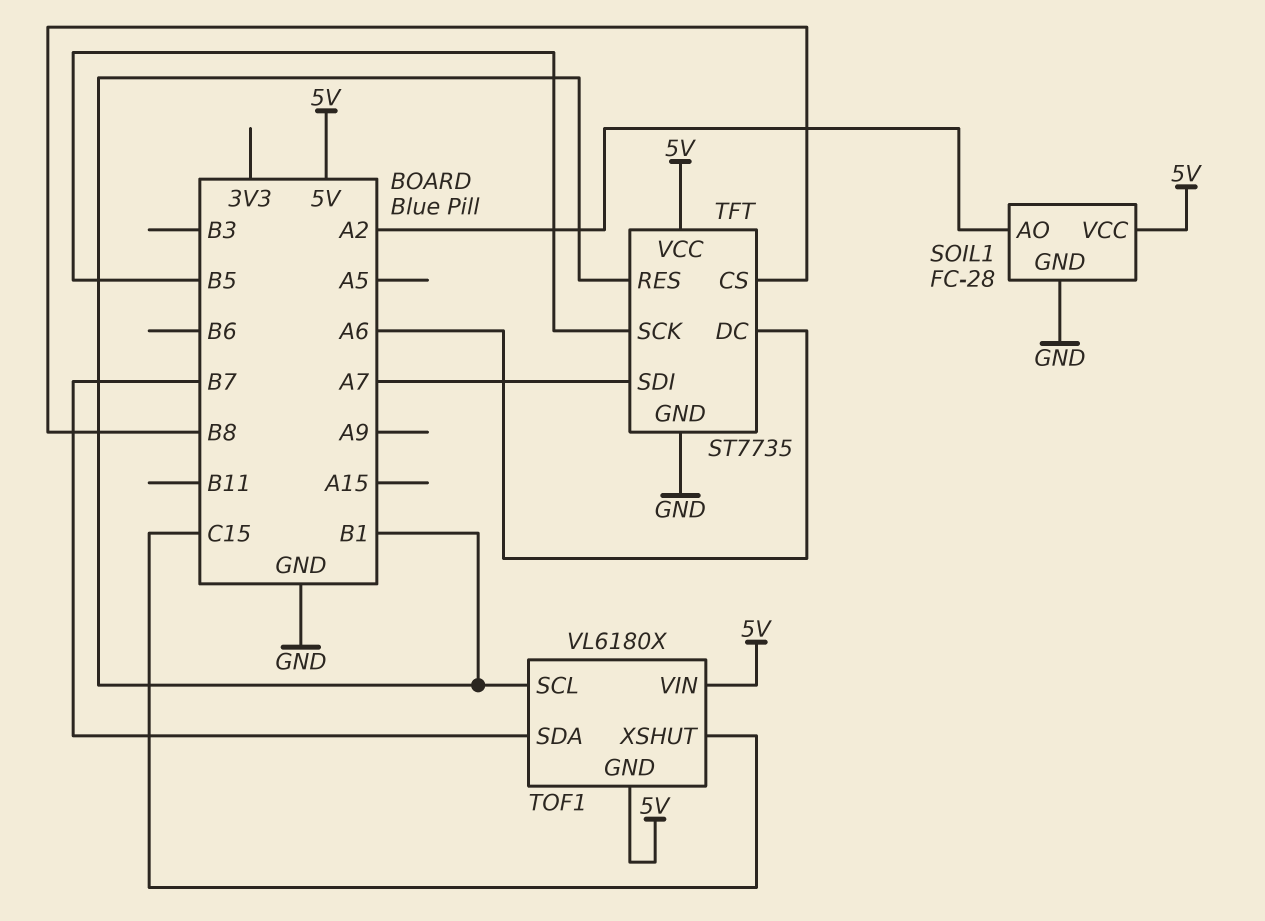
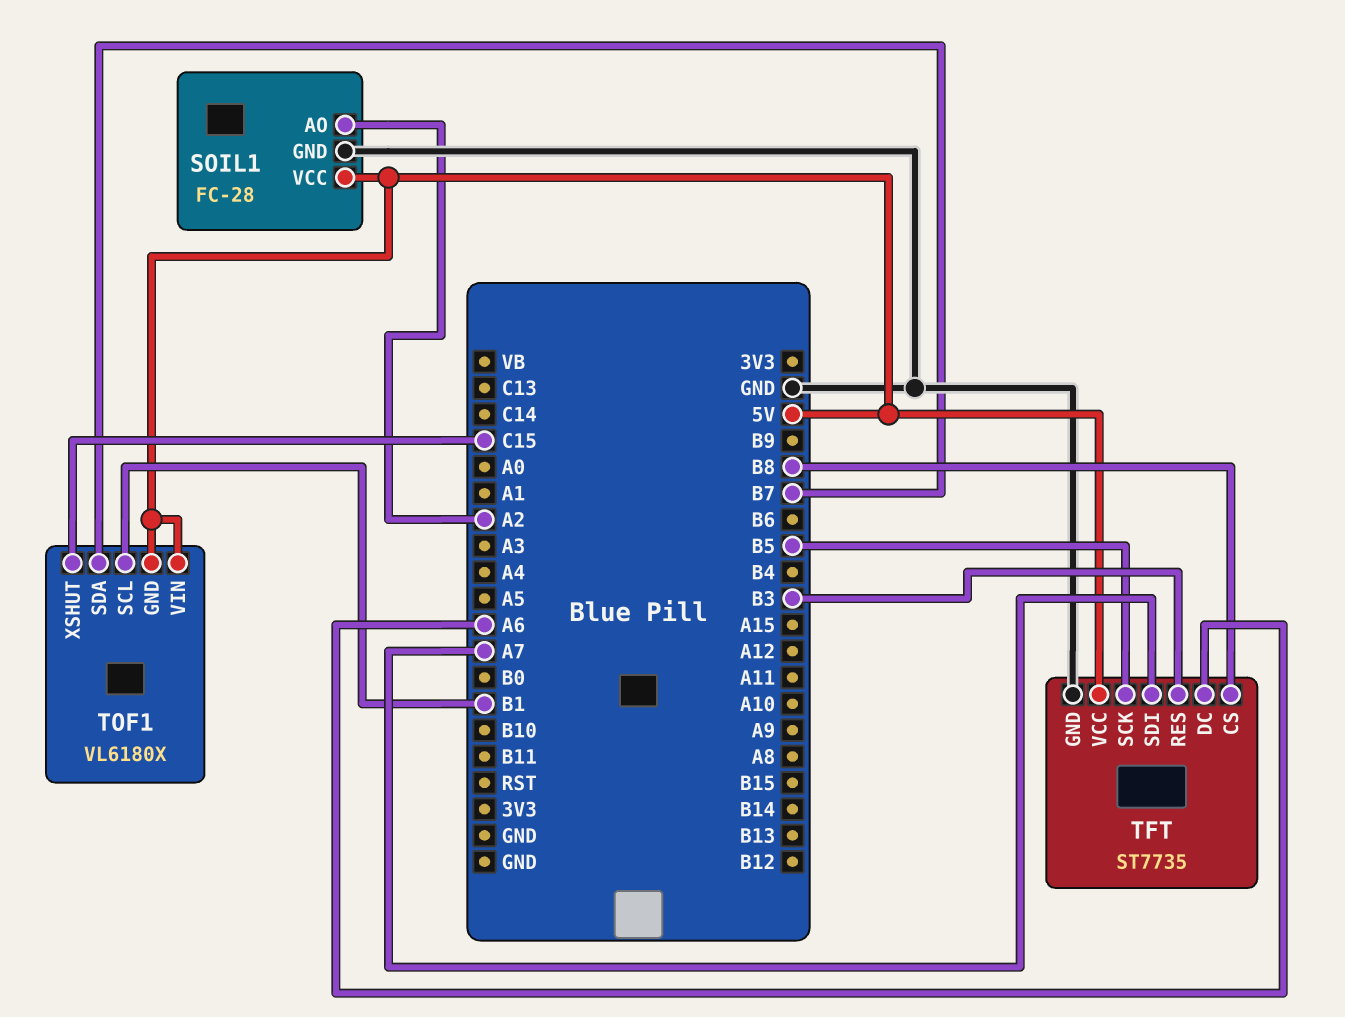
TFT pin RES: B1 -> B3

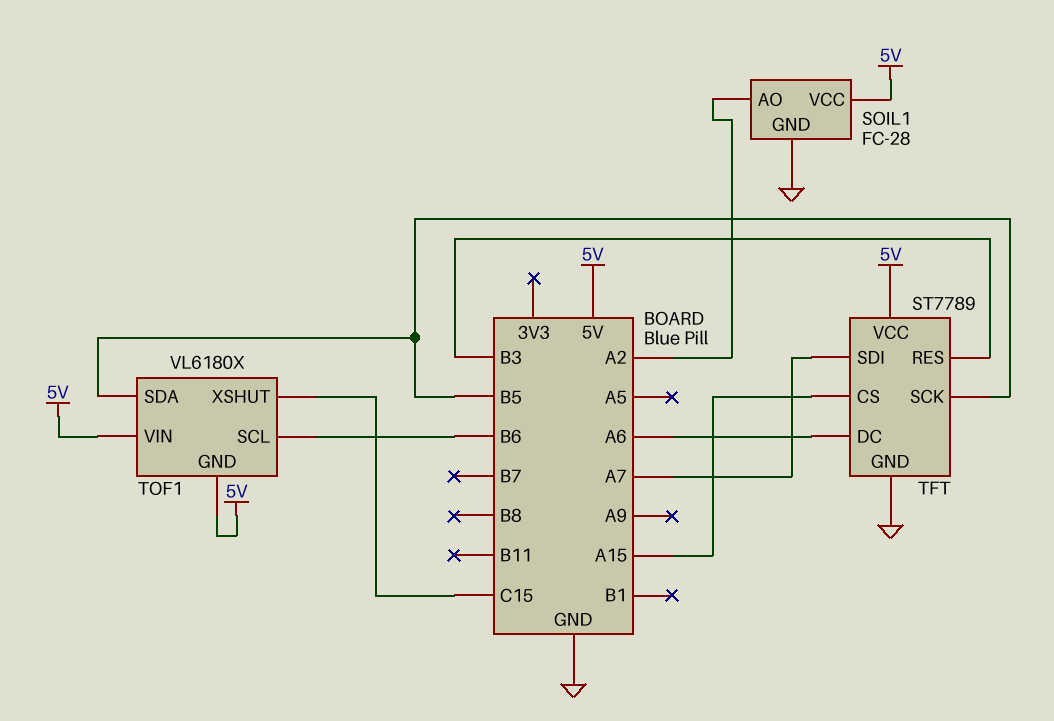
TFT: ST7735 -> ST7789
TFT pin CS: B8 -> A15
TOF1 pin SCL: B1 -> B6
TOF1 pin SDA: B7 -> B5

